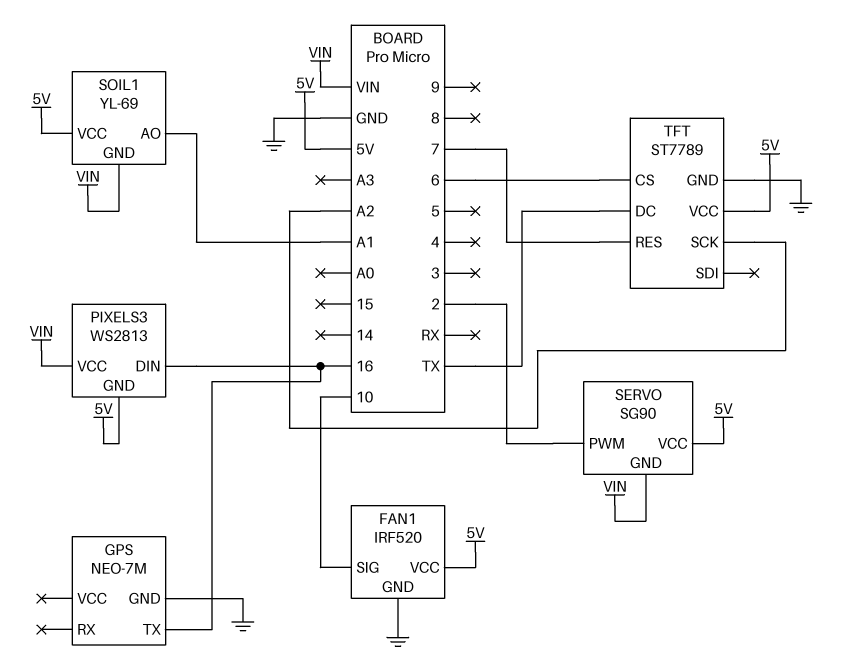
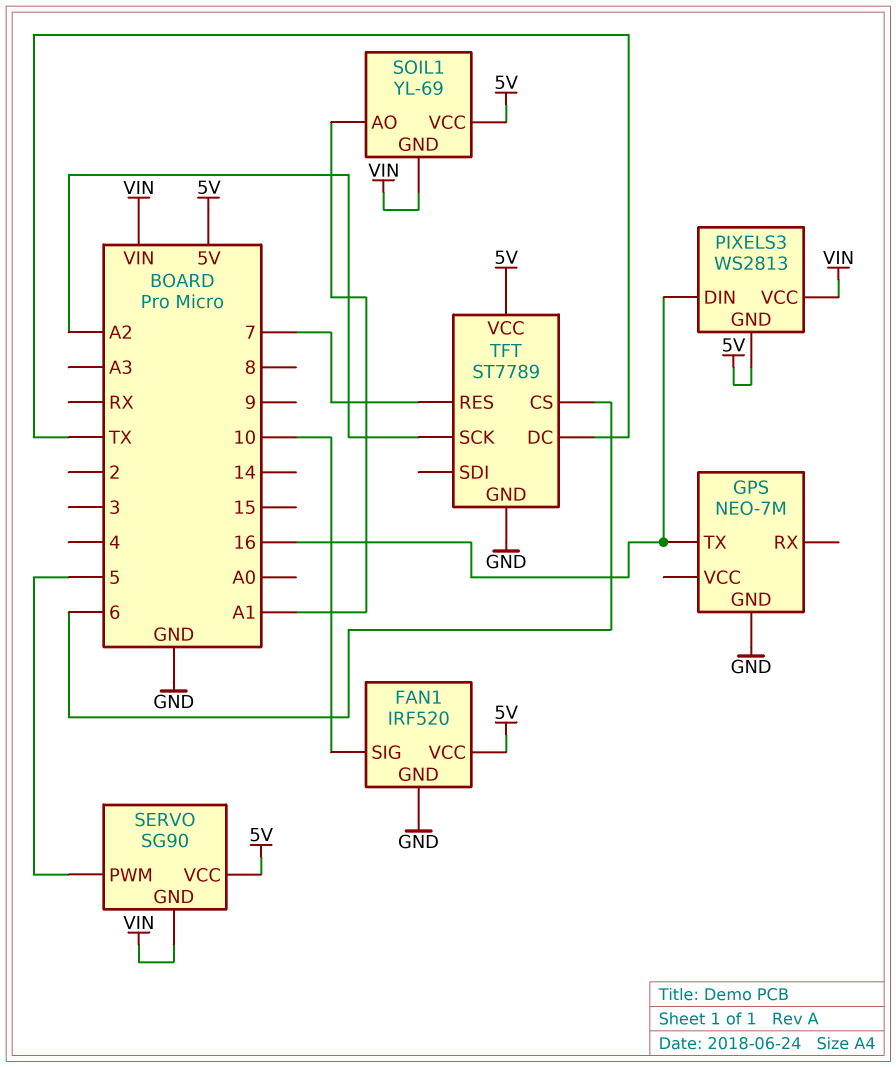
SERVO pin PWM: 2 -> 5

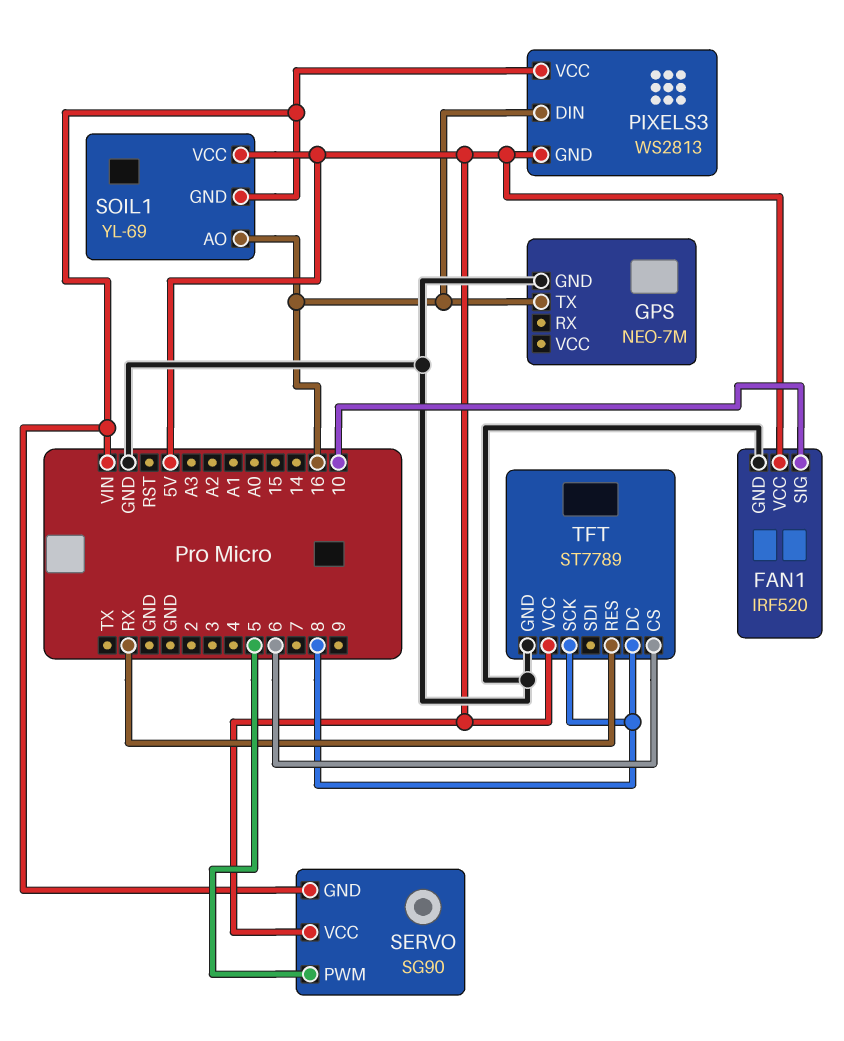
SOIL1 pin AO: A1 -> 16
TFT pin DC: TX -> 8
TFT pin RES: 7 -> RX
TFT pin SCK: A2 -> 8

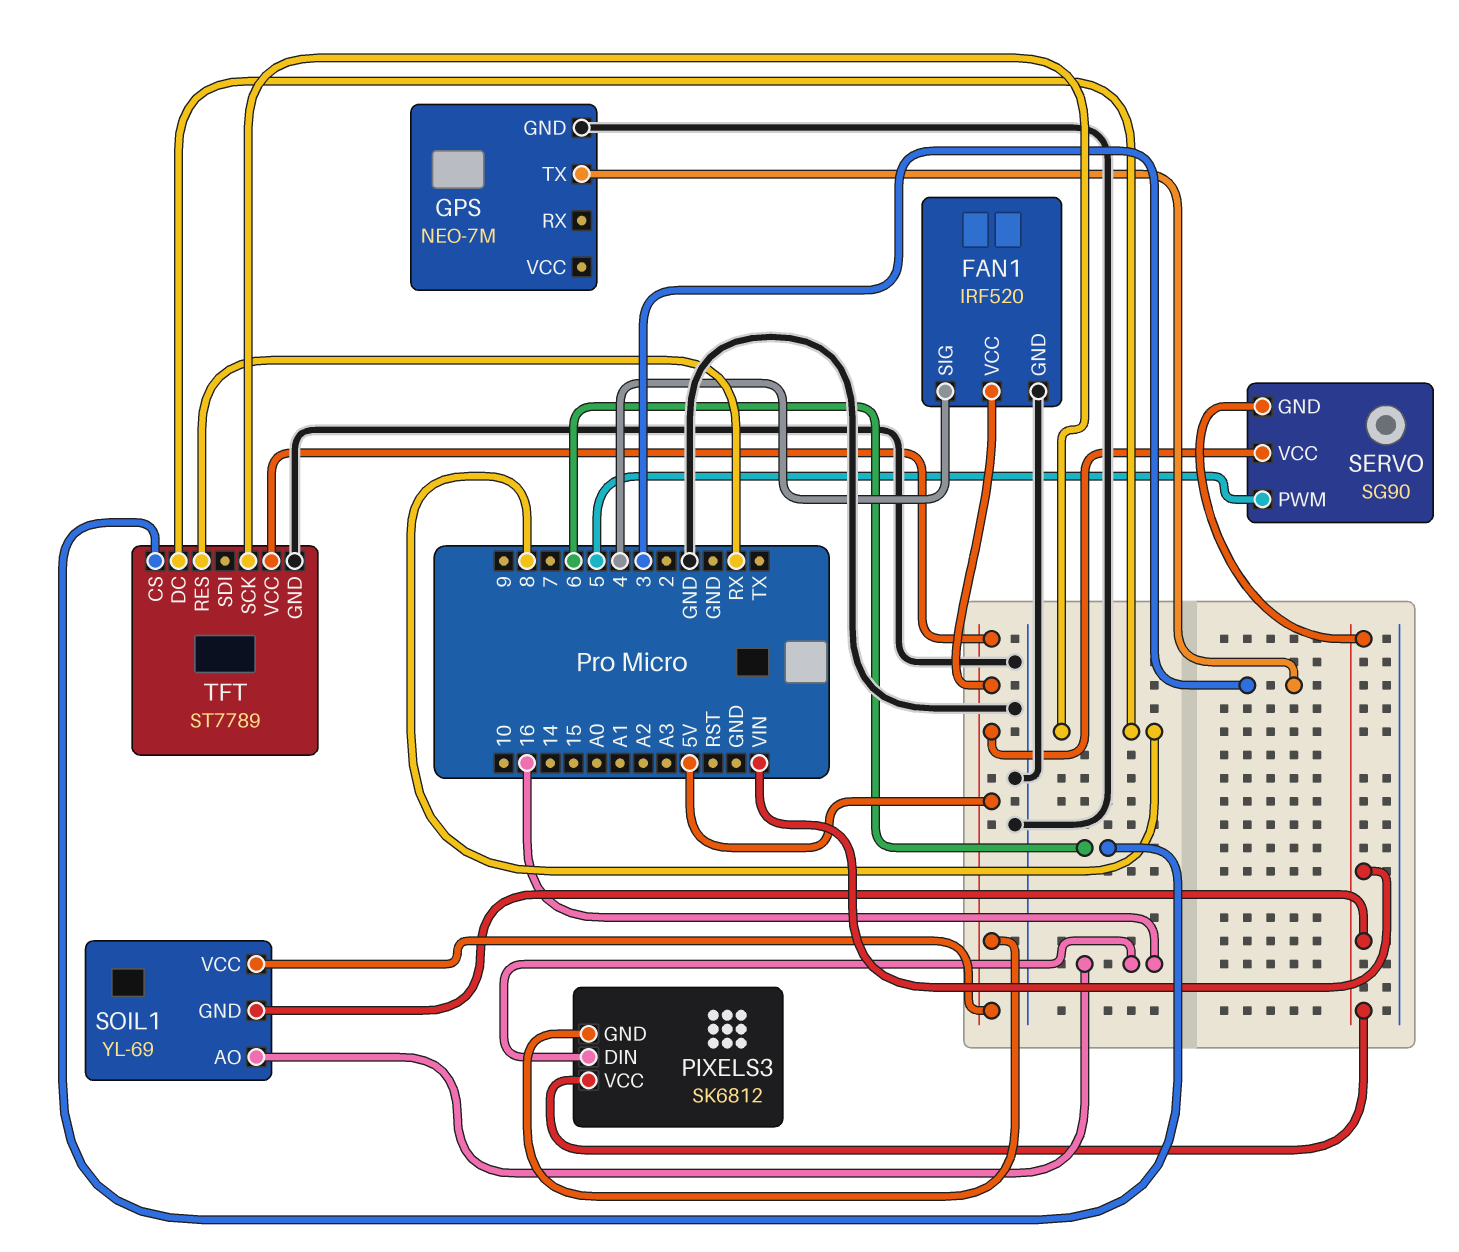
FAN1 pin SIG: 10 -> 4
GPS pin TX: 16 -> 3
PIXELS3: WS2813 -> SK6812

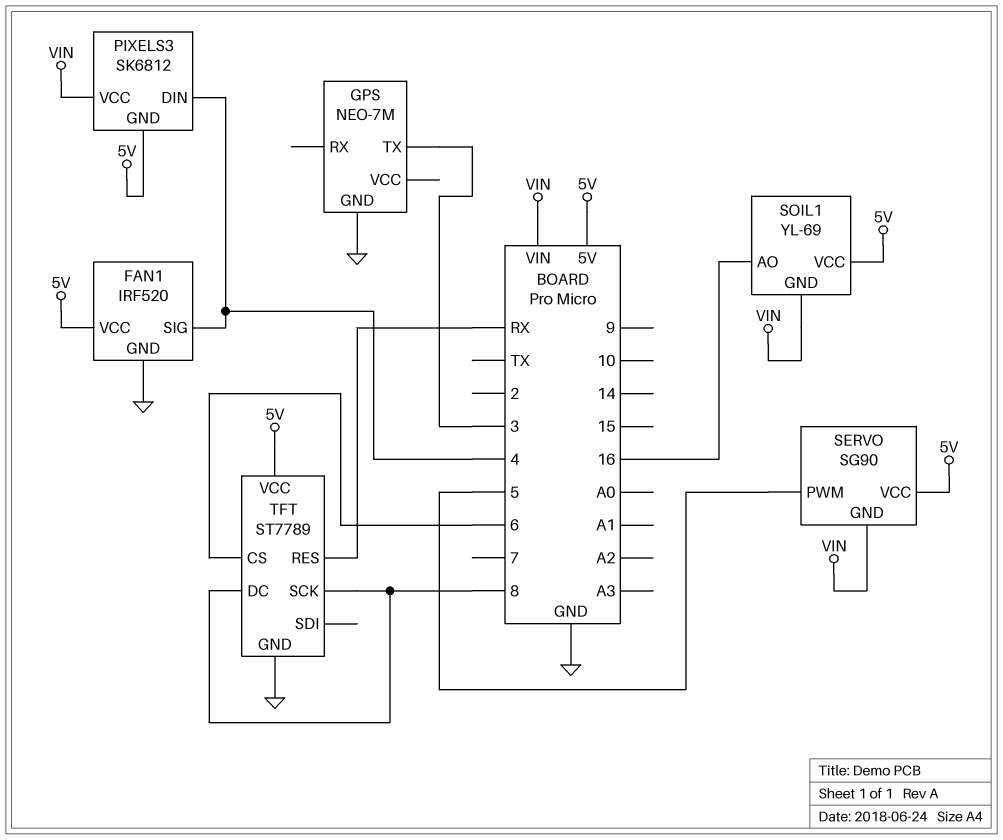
PIXELS3 pin DIN: 16 -> 4

